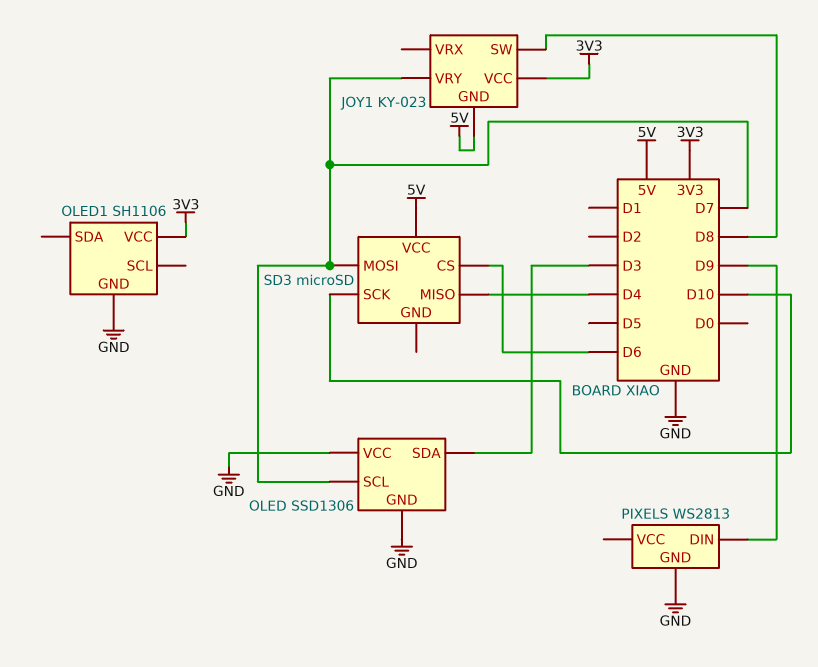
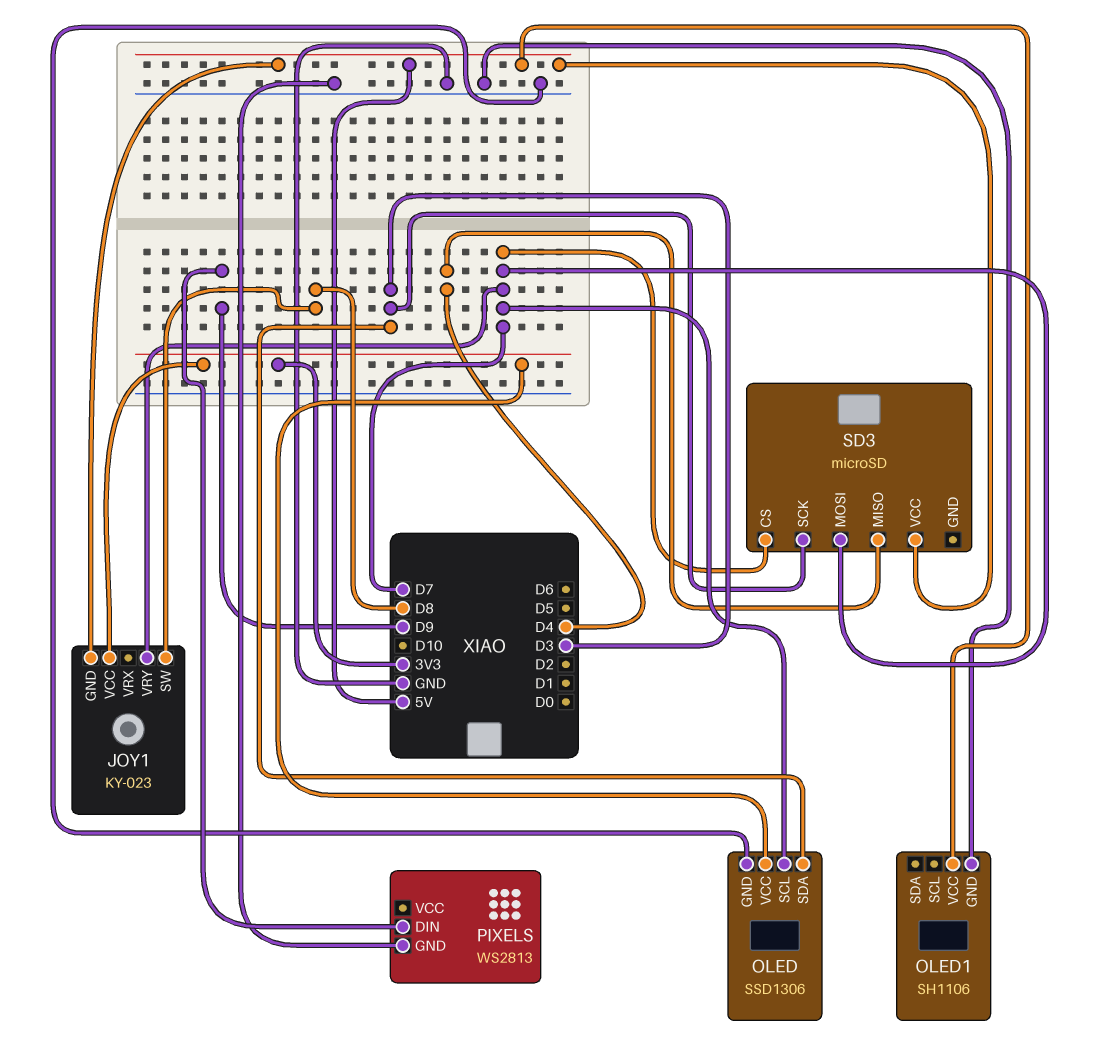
OLED pin VCC: GND -> 3V3
OLED1 pin VCC: 3V3 -> 5V
SD3 pin CS: D6 -> D7
SD3 pin SCK: D10 -> D3

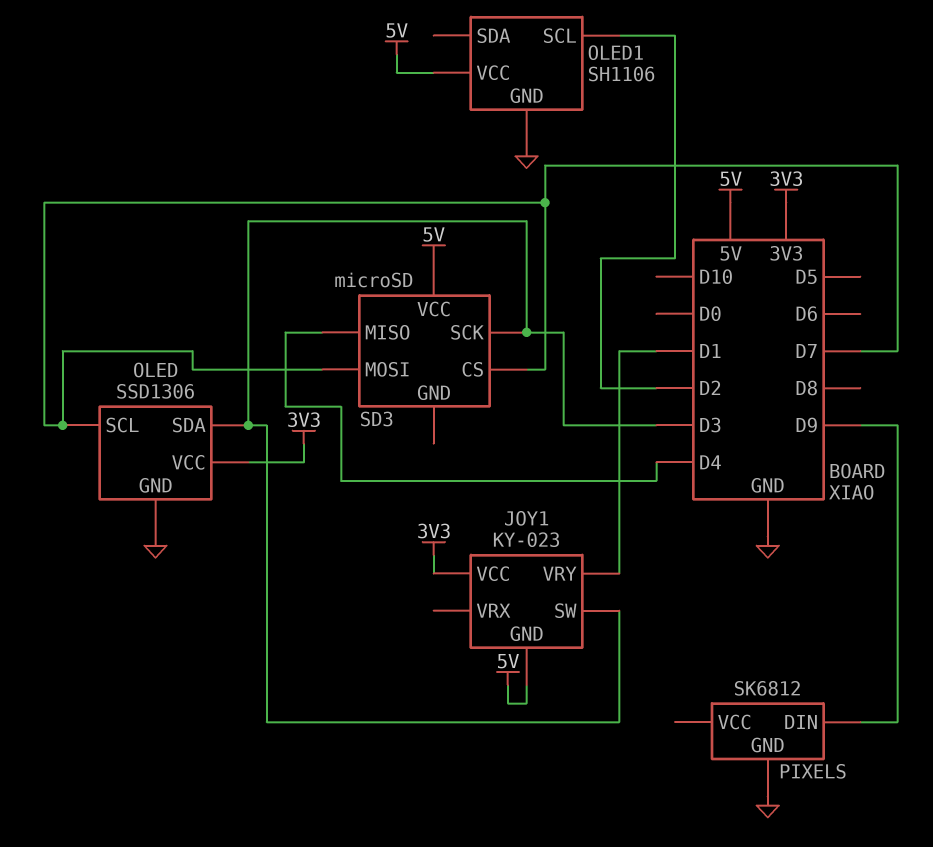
JOY1 pin SW: D8 -> D3
JOY1 pin VRY: D7 -> D1
OLED1 pin SCL: none -> D2
PIXELS: WS2813 -> SK6812

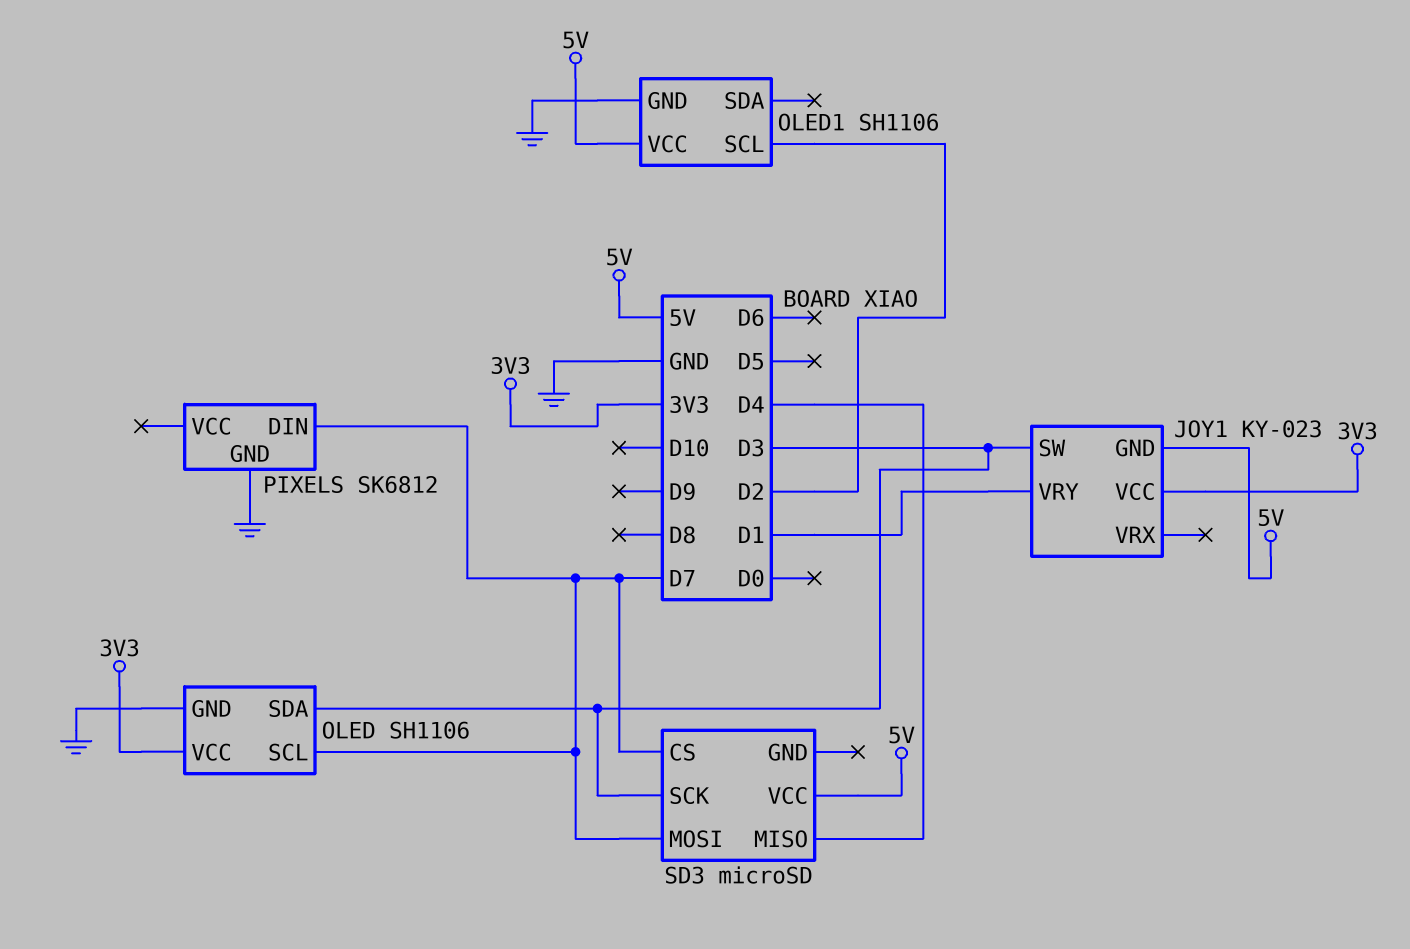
OLED: SSD1306 -> SH1106
PIXELS pin DIN: D9 -> D7

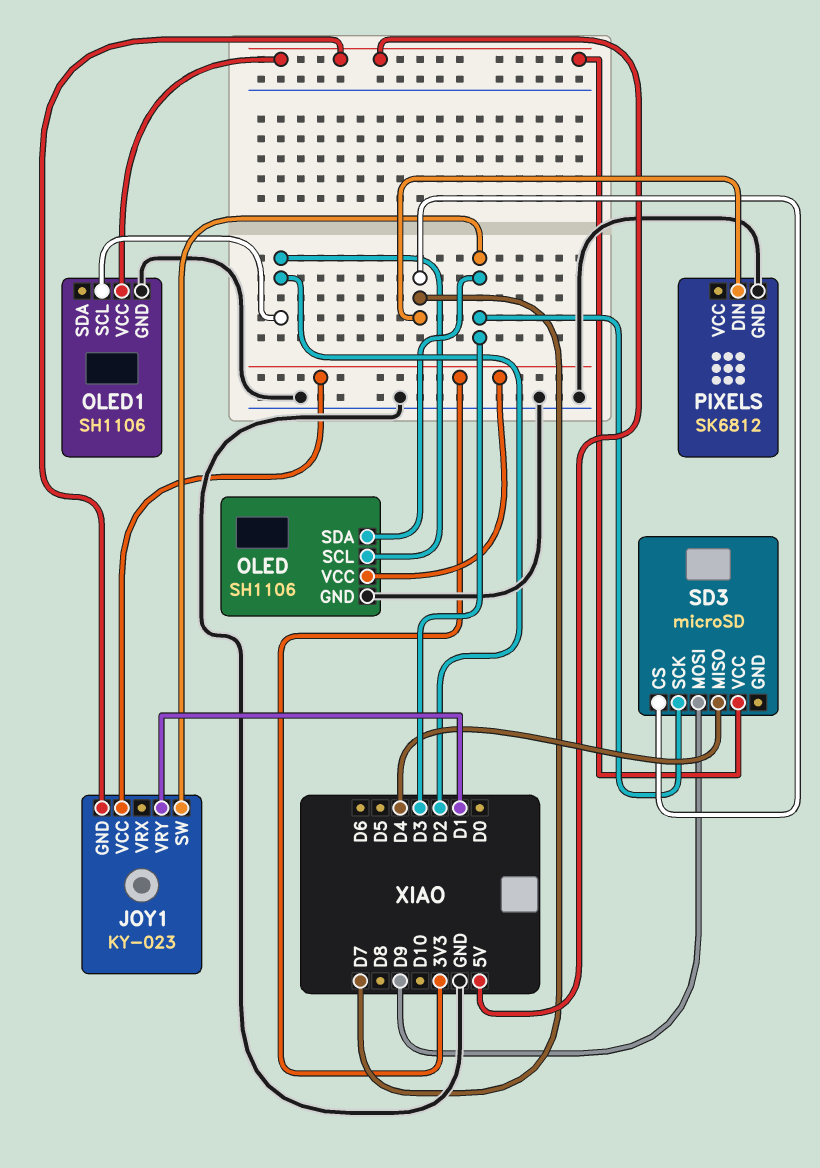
OLED pin SCL: D7 -> D2
SD3 pin MOSI: D7 -> D9

